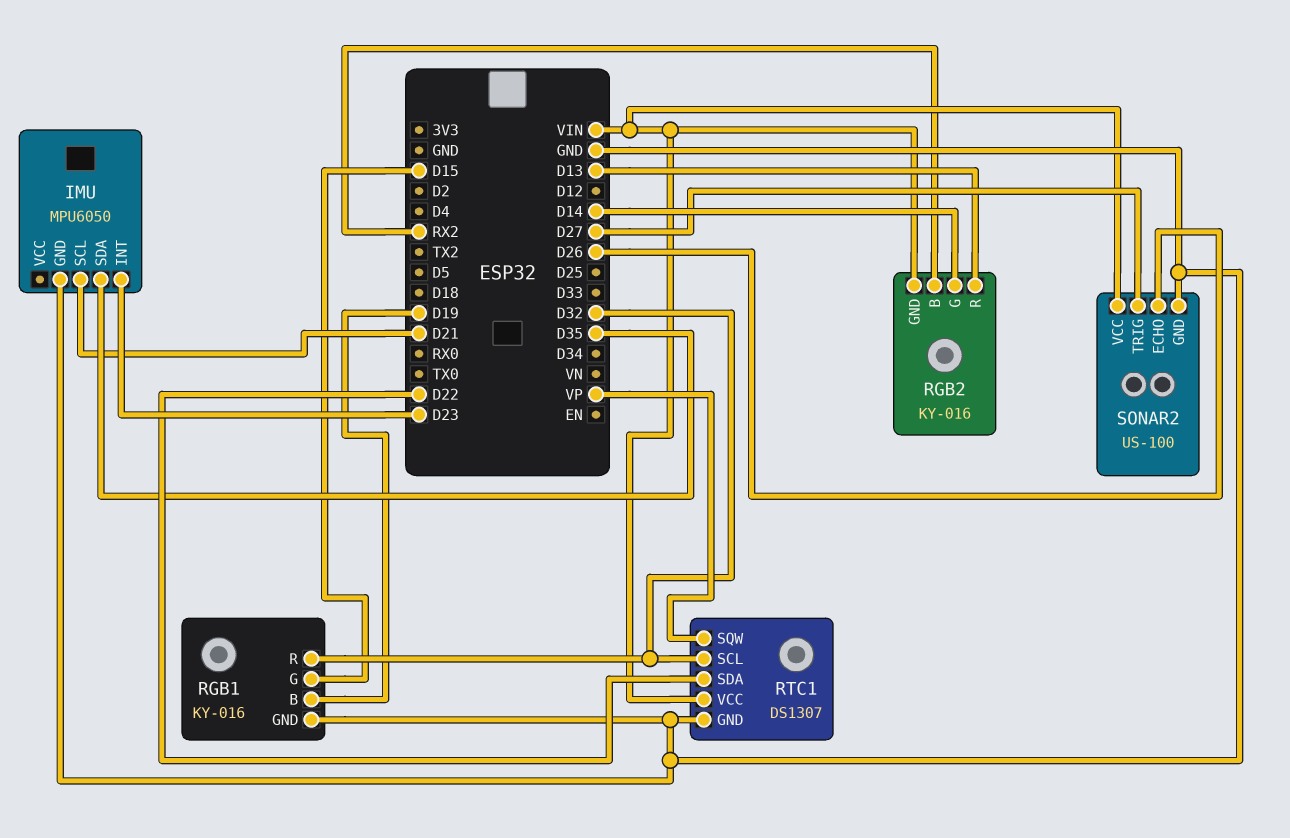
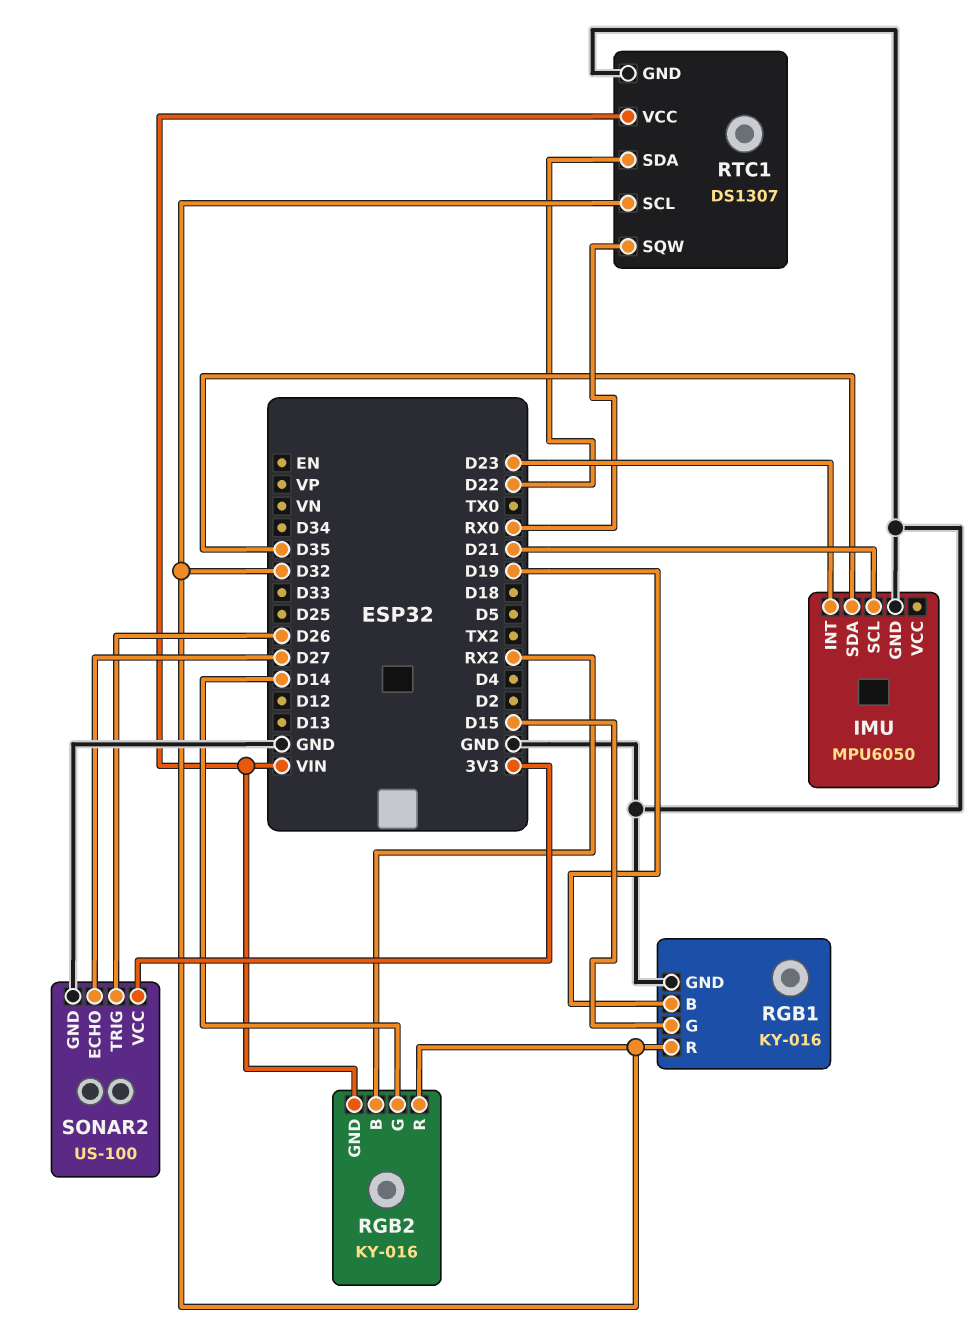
RGB2 pin R: D13 -> D32
RTC1 pin SQW: VP -> RX0
SONAR2 pin ECHO: D26 -> D27
SONAR2 pin TRIG: D27 -> D26
SONAR2 pin VCC: VIN -> 3V3

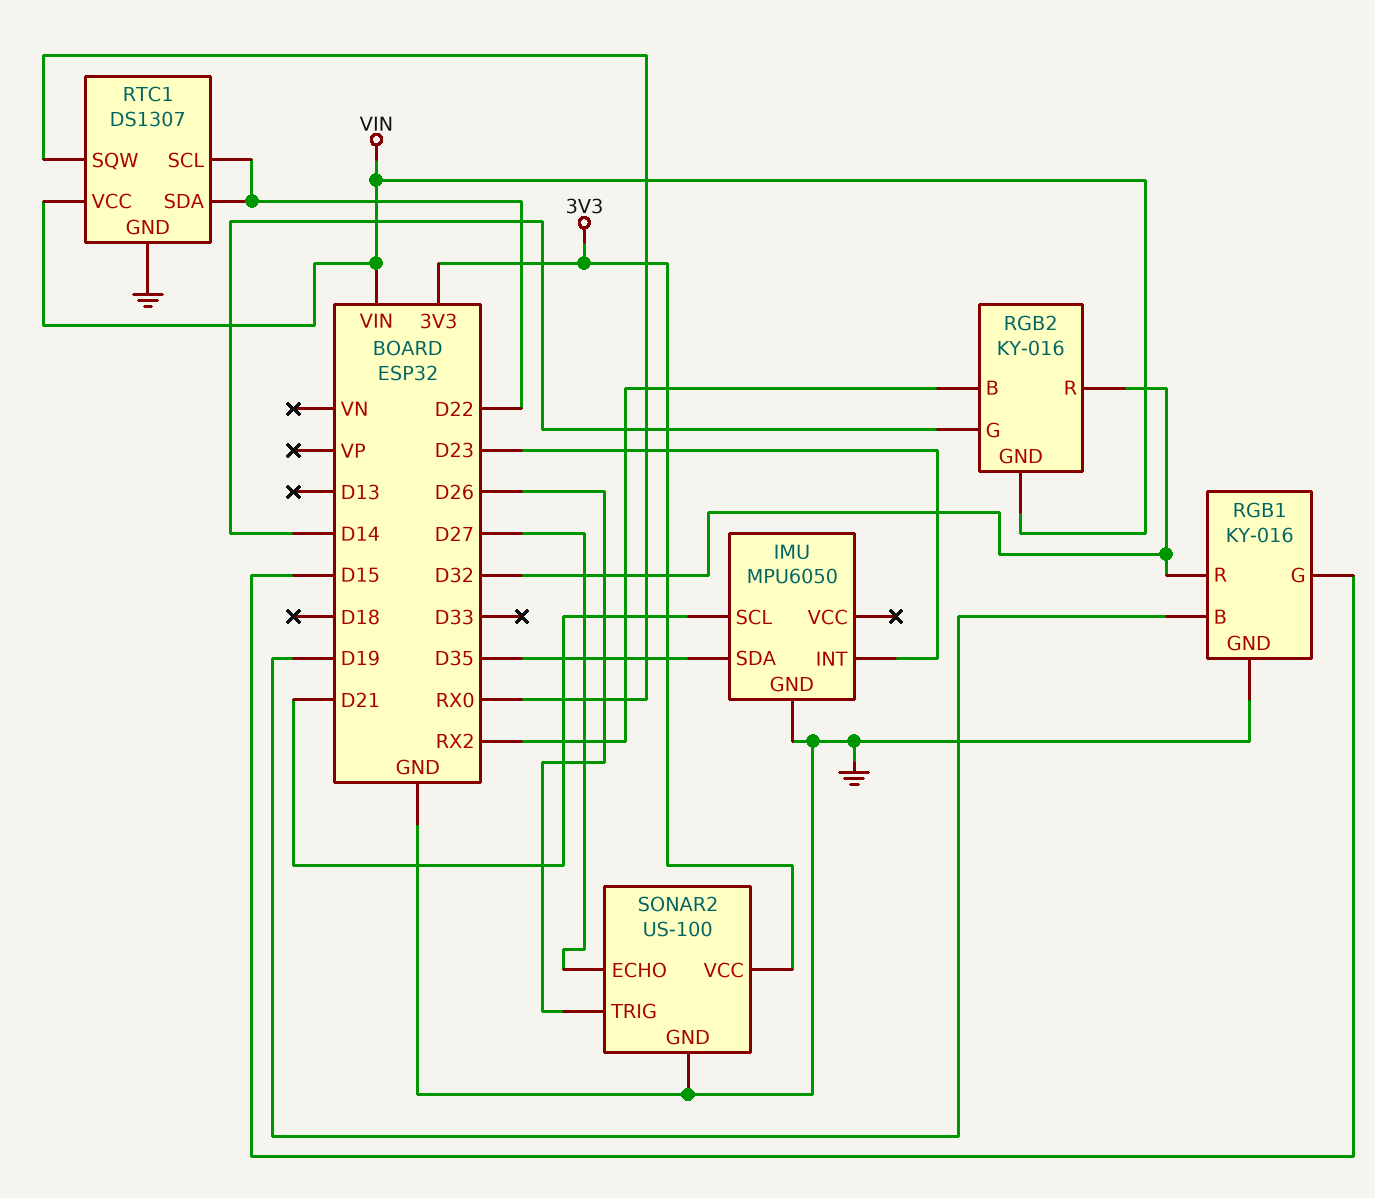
RTC1 pin SCL: D32 -> D22

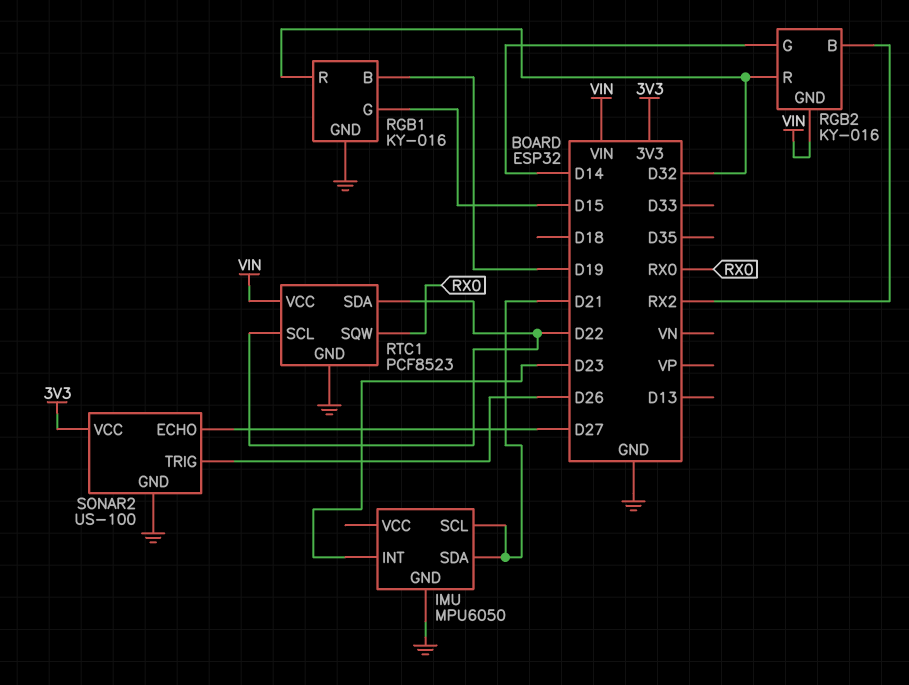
IMU pin SDA: D35 -> D21
RTC1: DS1307 -> PCF8523

